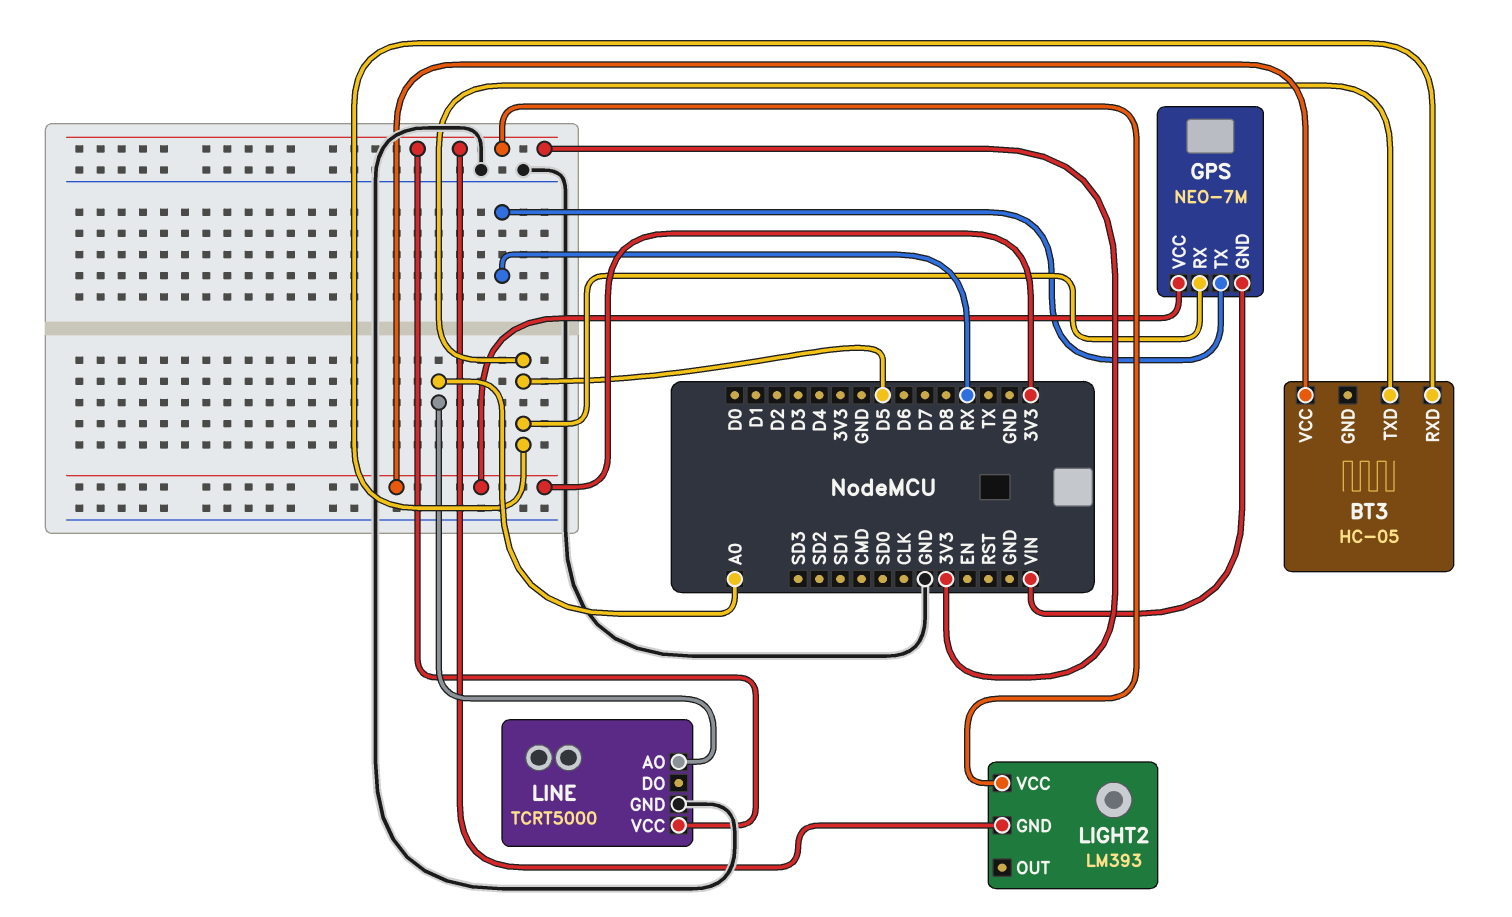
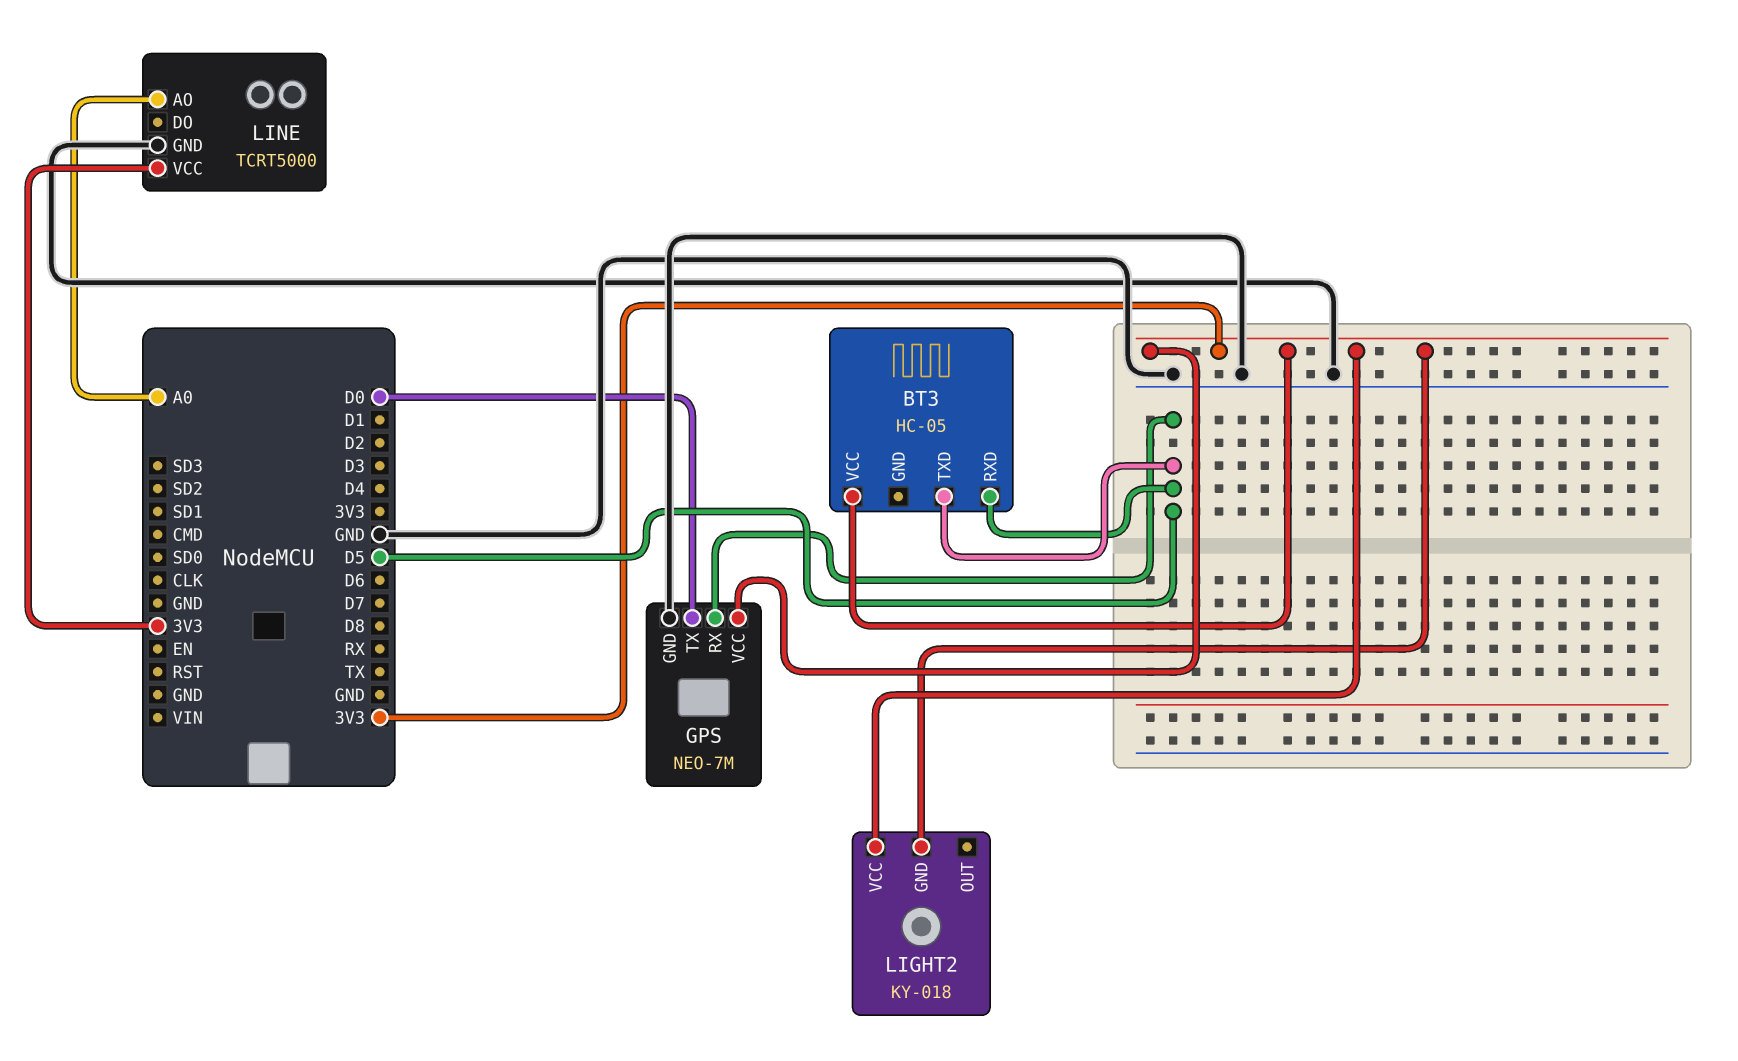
GPS pin GND: VIN -> GND
GPS pin TX: RX -> D0
LIGHT2: LM393 -> KY-018

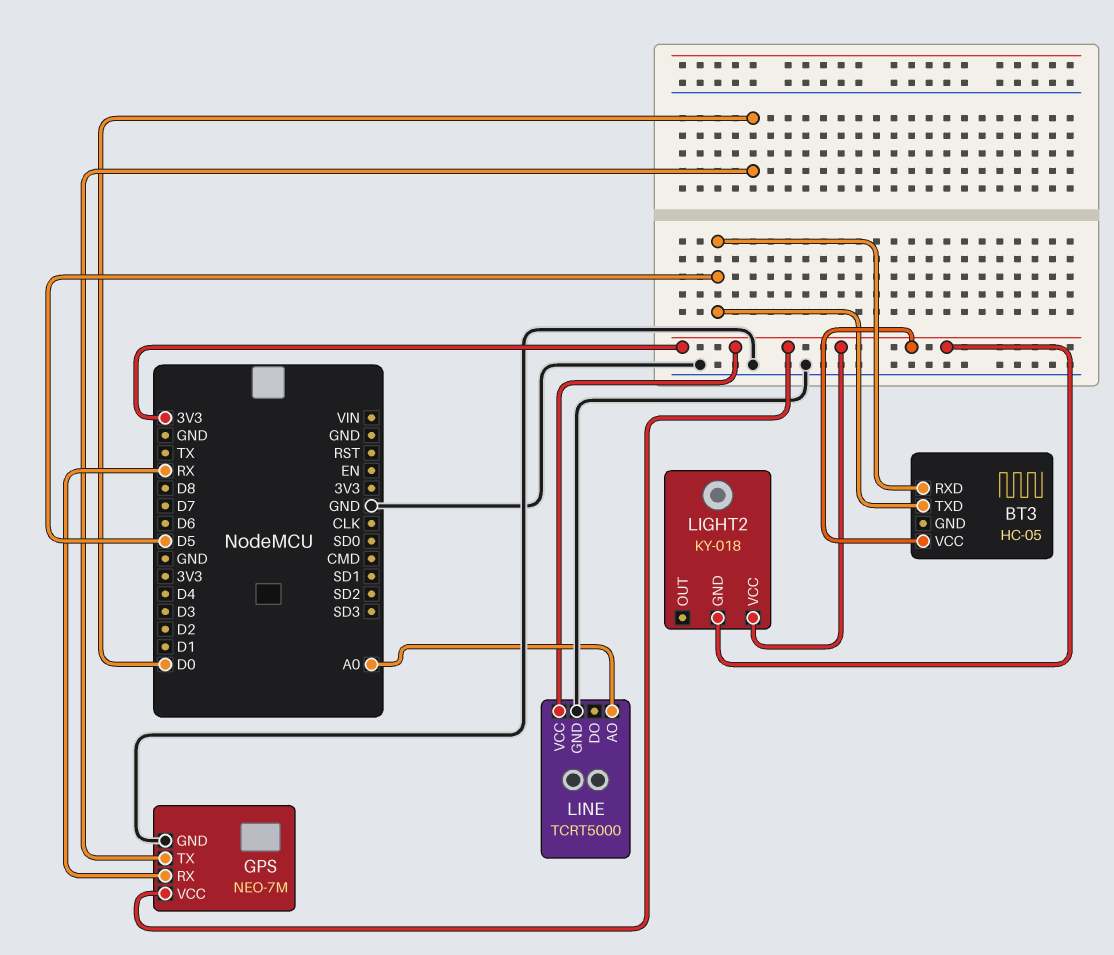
GPS pin RX: D5 -> RX

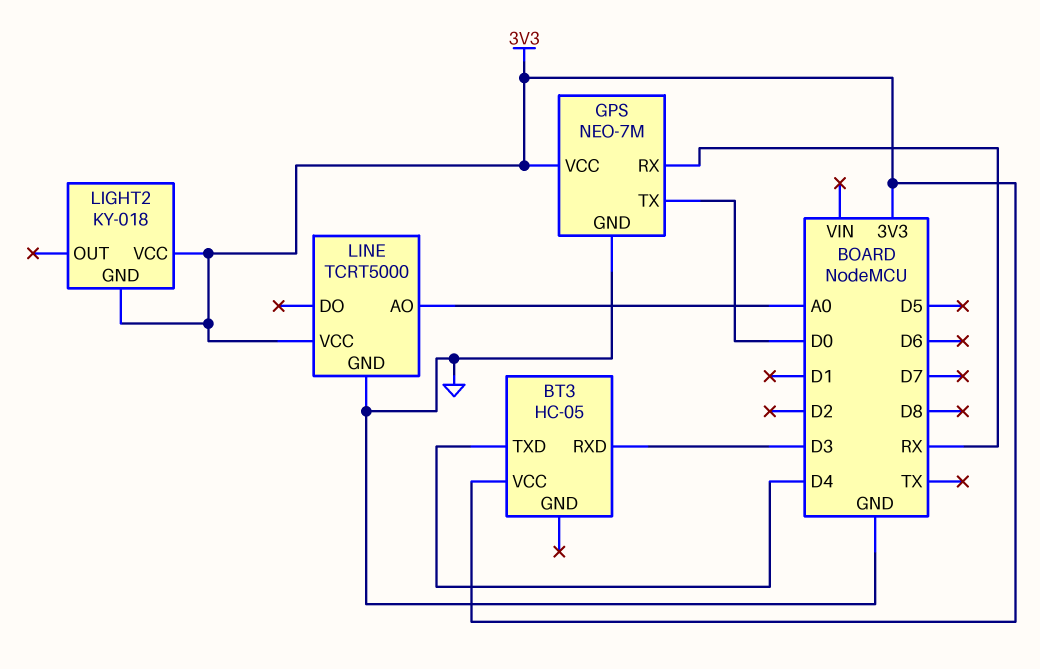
BT3 pin RXD: D5 -> D3
BT3 pin TXD: D5 -> D4

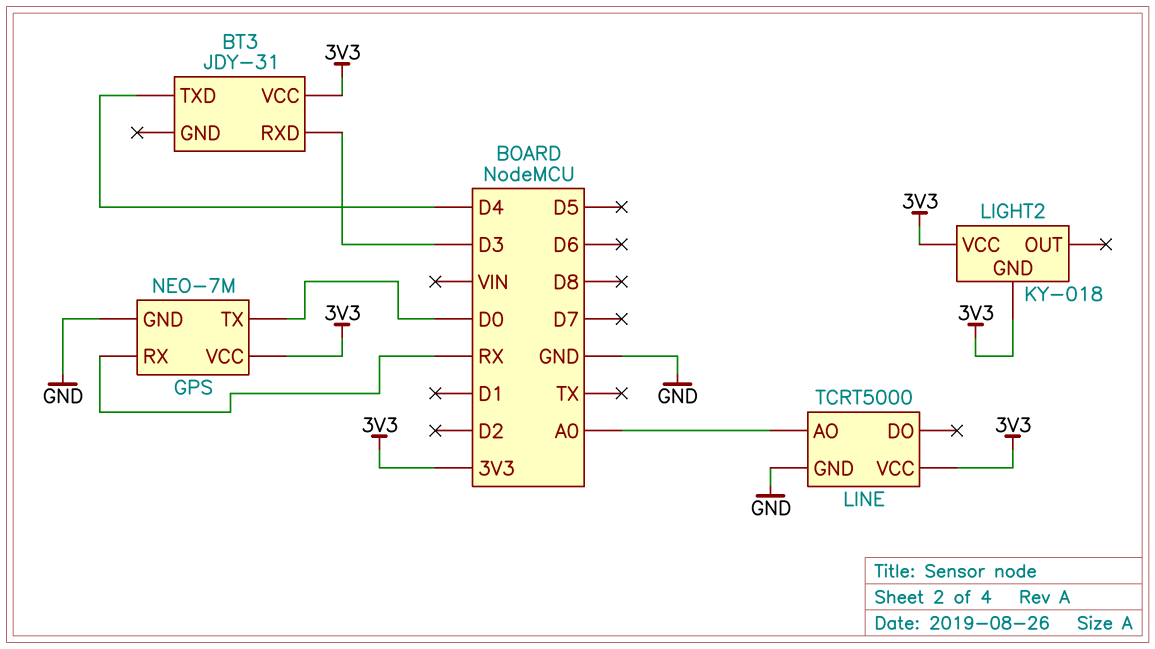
BT3: HC-05 -> JDY-31

